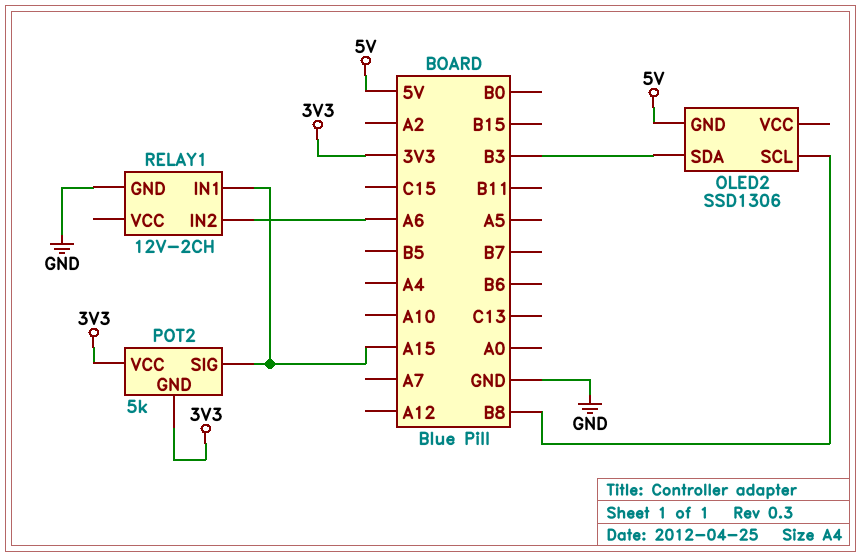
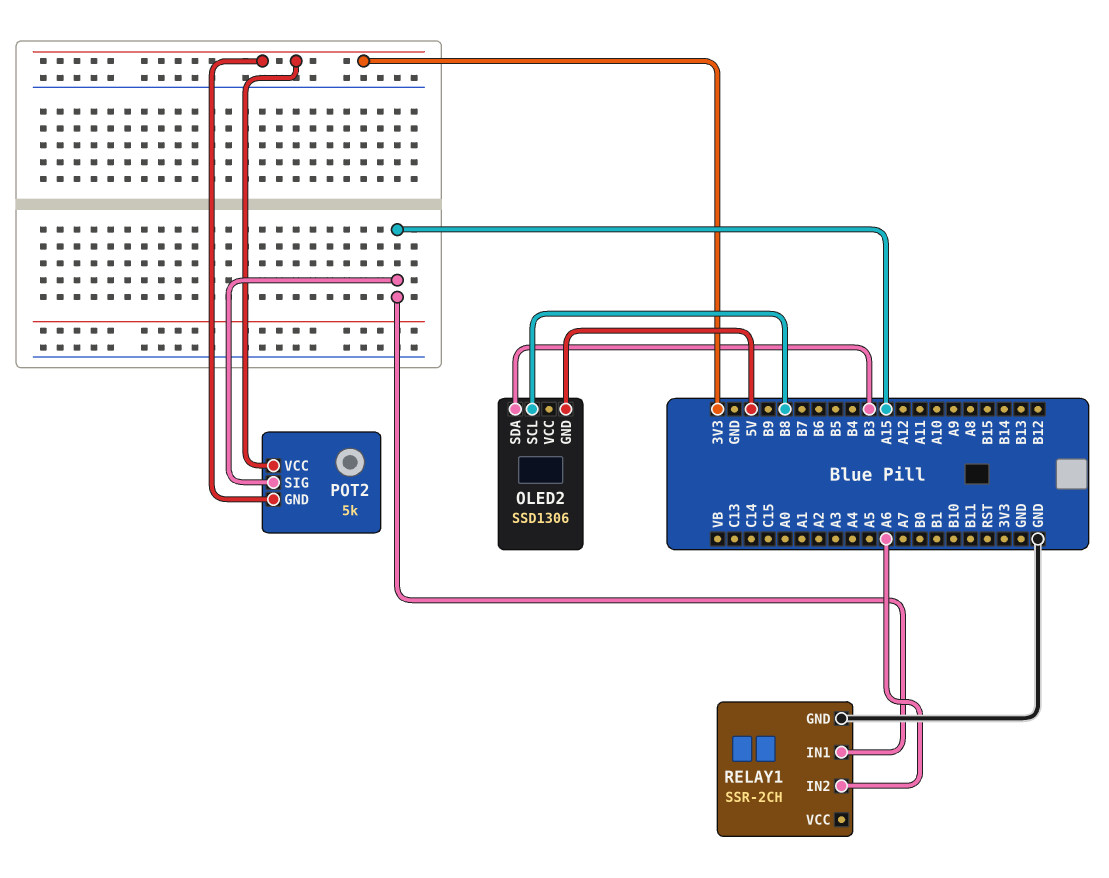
RELAY1: 12V-2CH -> SSR-2CH

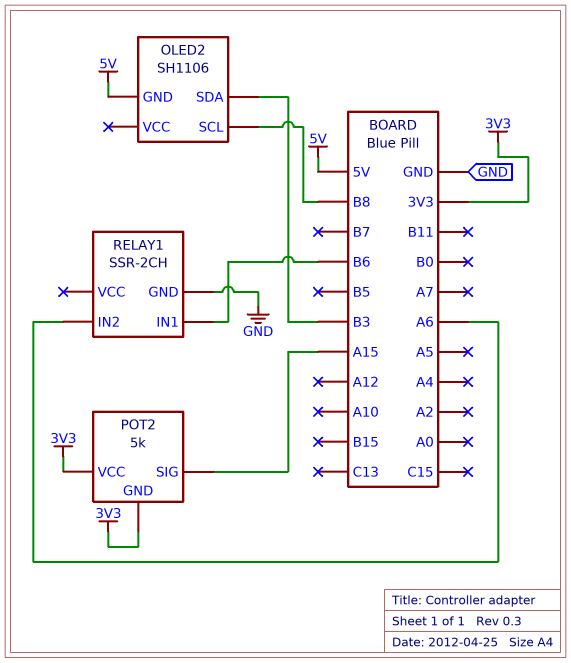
OLED2: SSD1306 -> SH1106
RELAY1 pin IN1: A15 -> B6

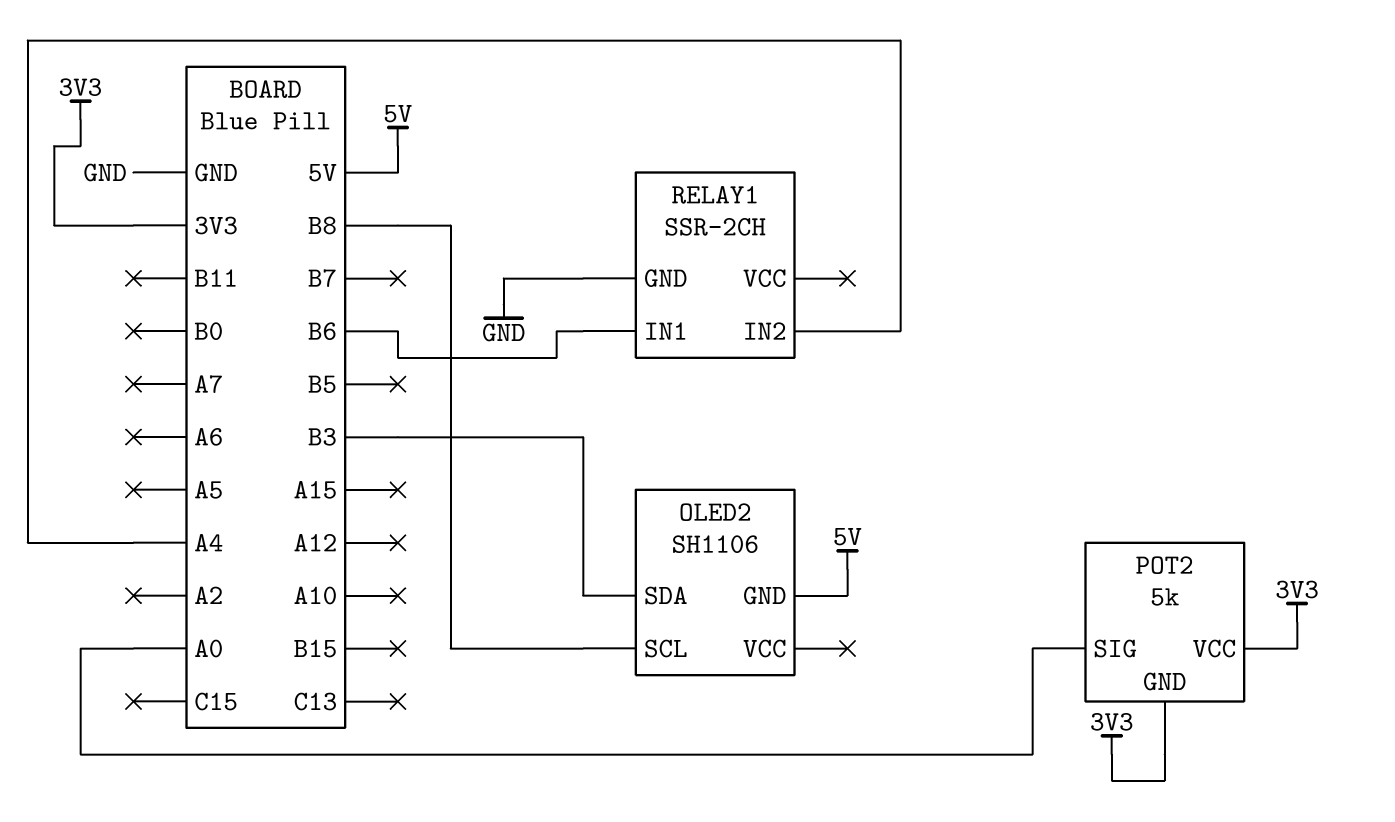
POT2 pin SIG: A15 -> A0
RELAY1 pin IN2: A6 -> A4

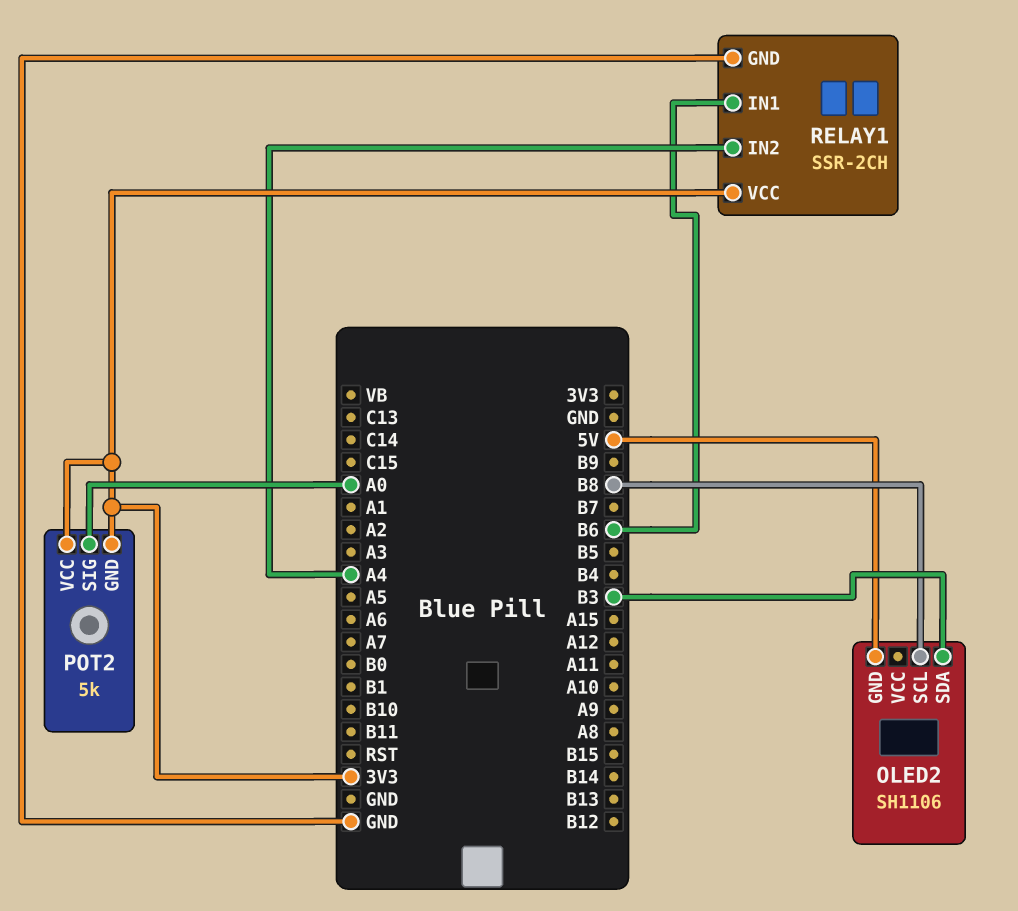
RELAY1 pin VCC: none -> 3V3

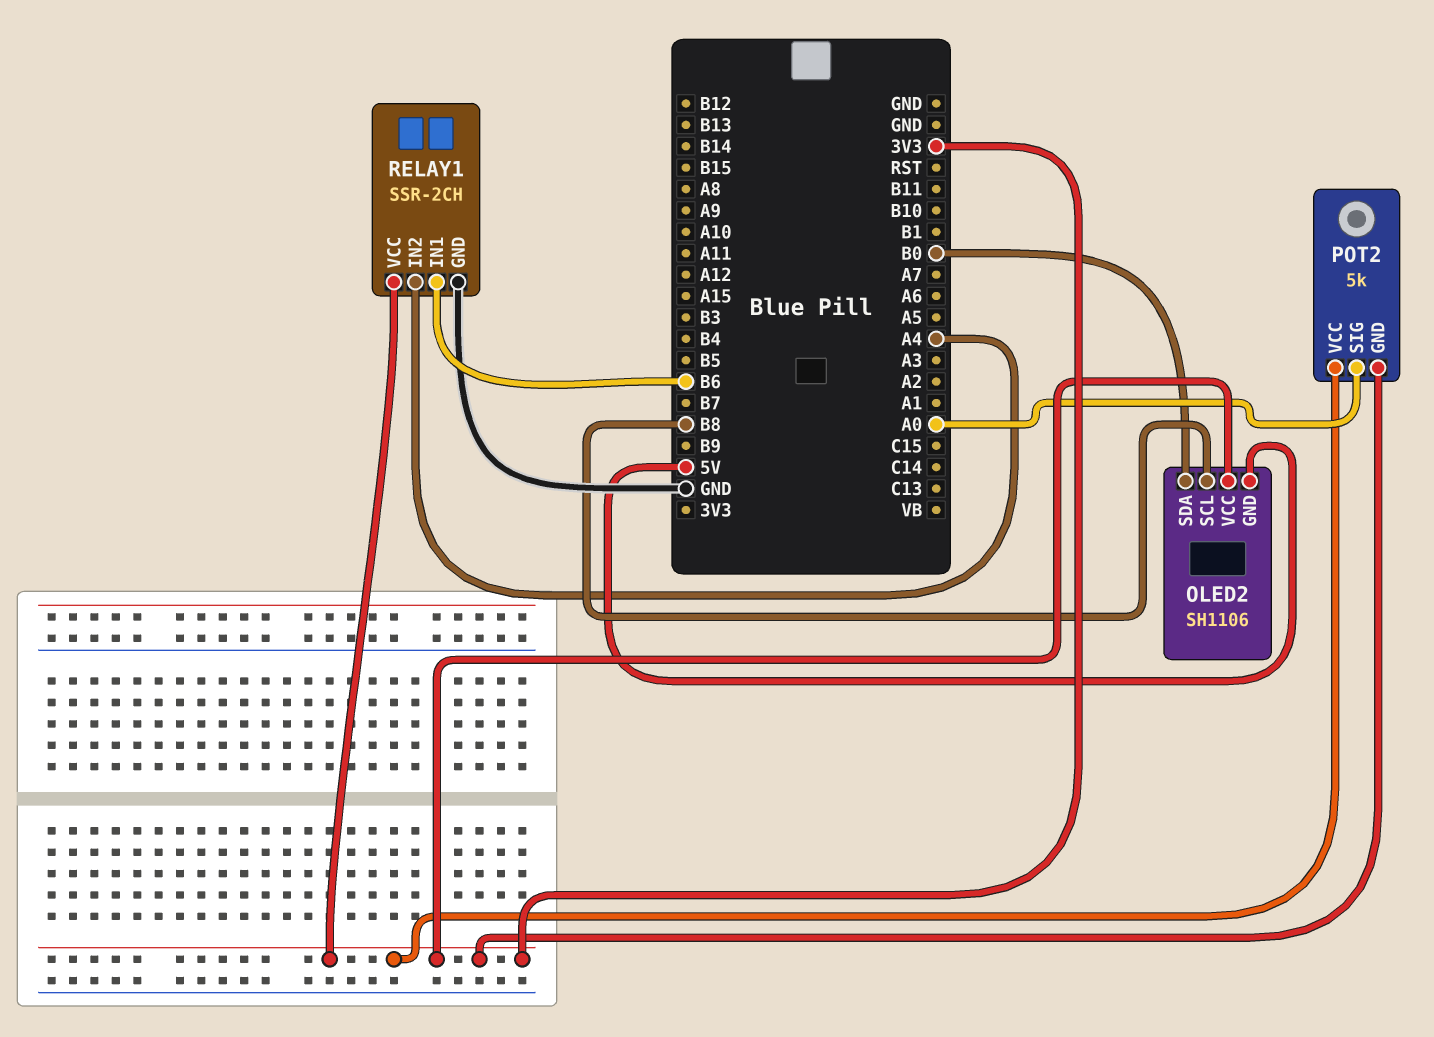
OLED2 pin SDA: B3 -> B0
OLED2 pin VCC: none -> 3V3

